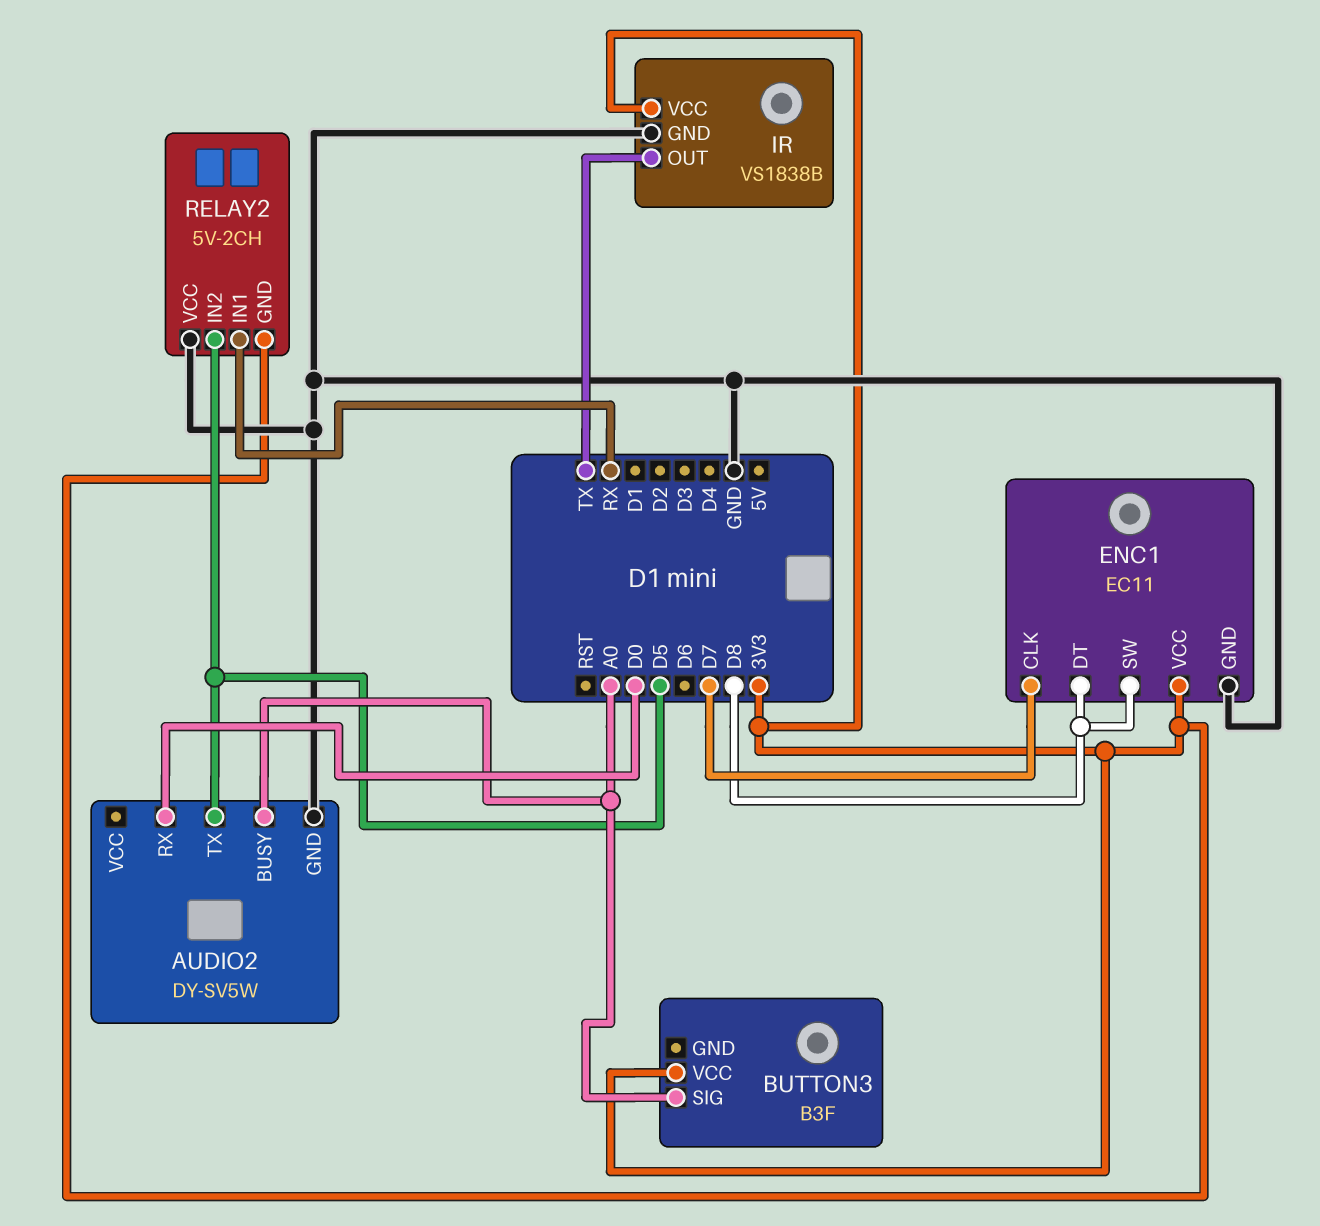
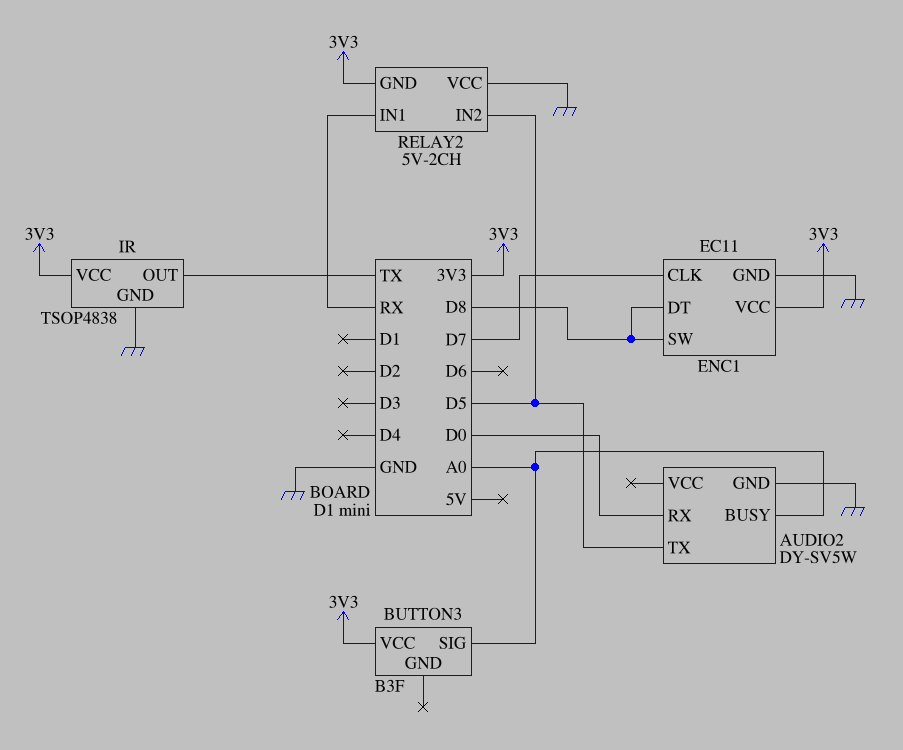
IR: VS1838B -> TSOP4838

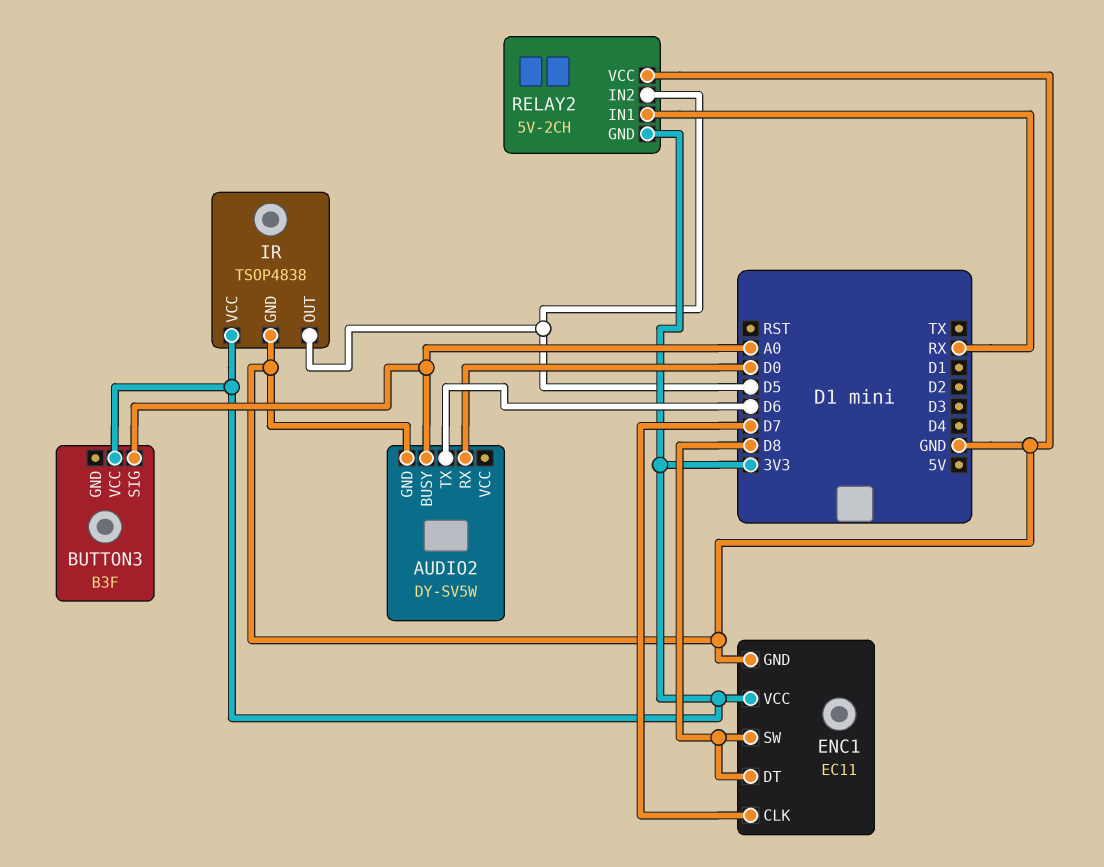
AUDIO2 pin TX: D5 -> D6
IR pin OUT: TX -> D5

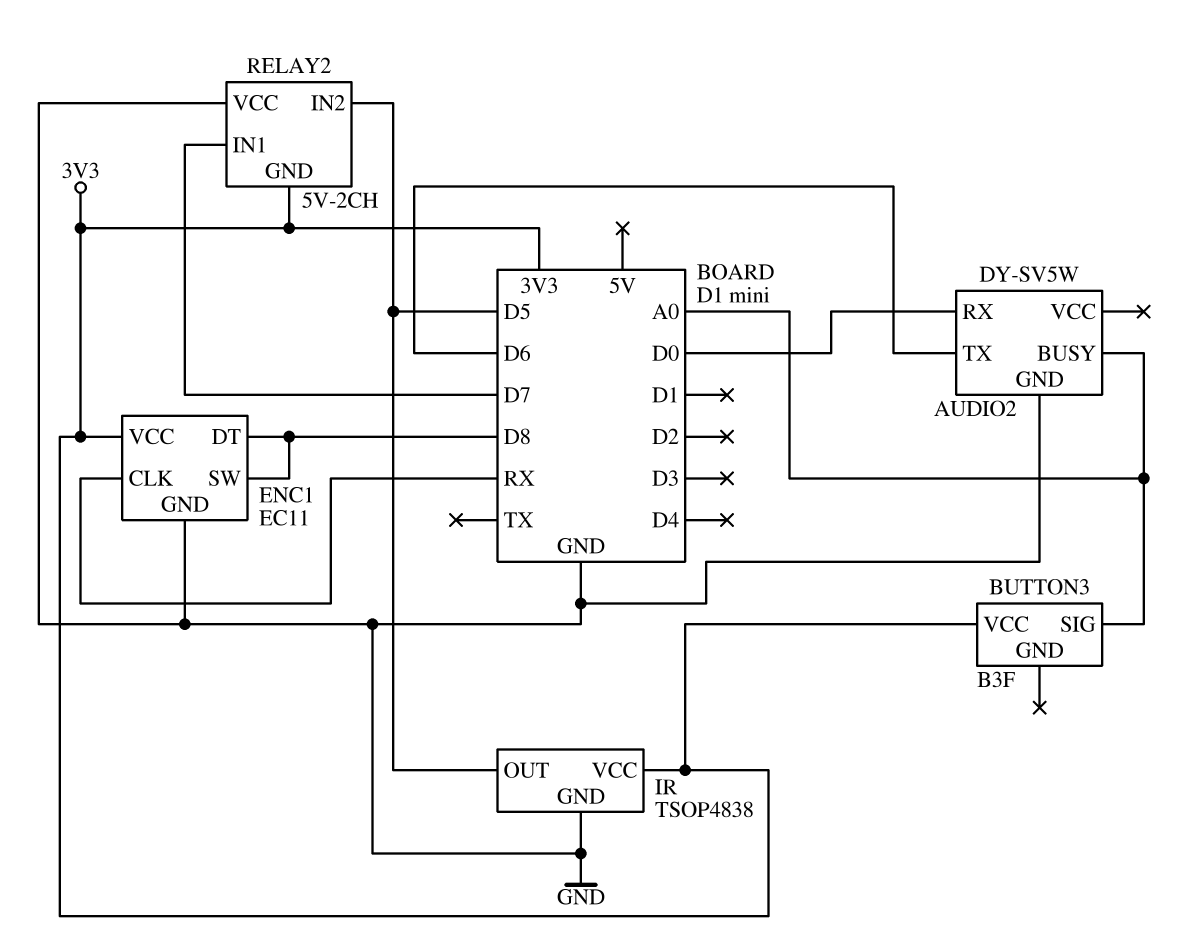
ENC1 pin CLK: D7 -> RX
RELAY2 pin IN1: RX -> D7

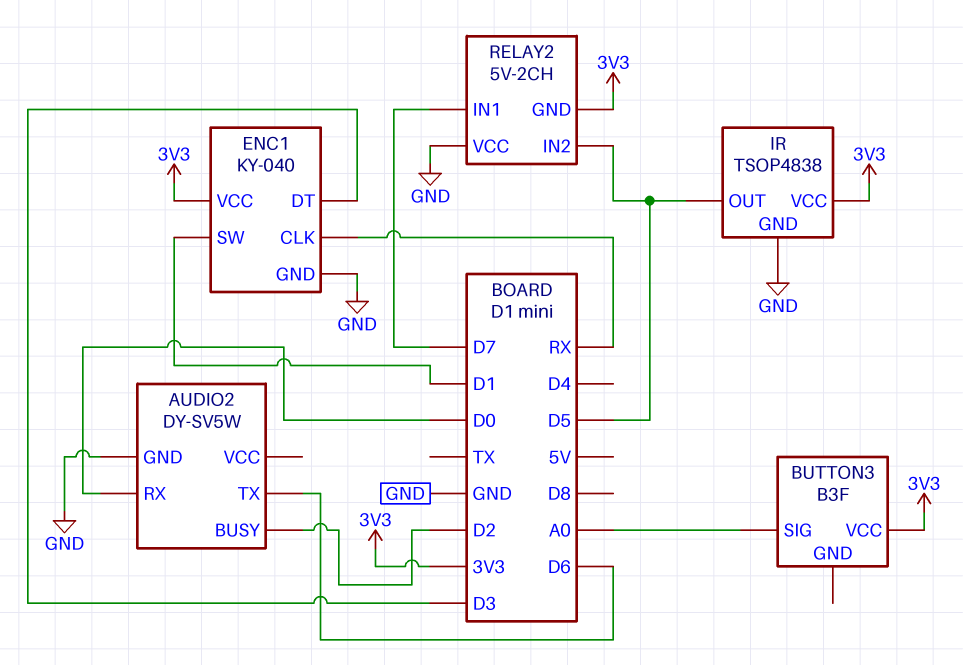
AUDIO2 pin BUSY: A0 -> D2
ENC1: EC11 -> KY-040
ENC1 pin DT: D8 -> D3
ENC1 pin SW: D8 -> D1

